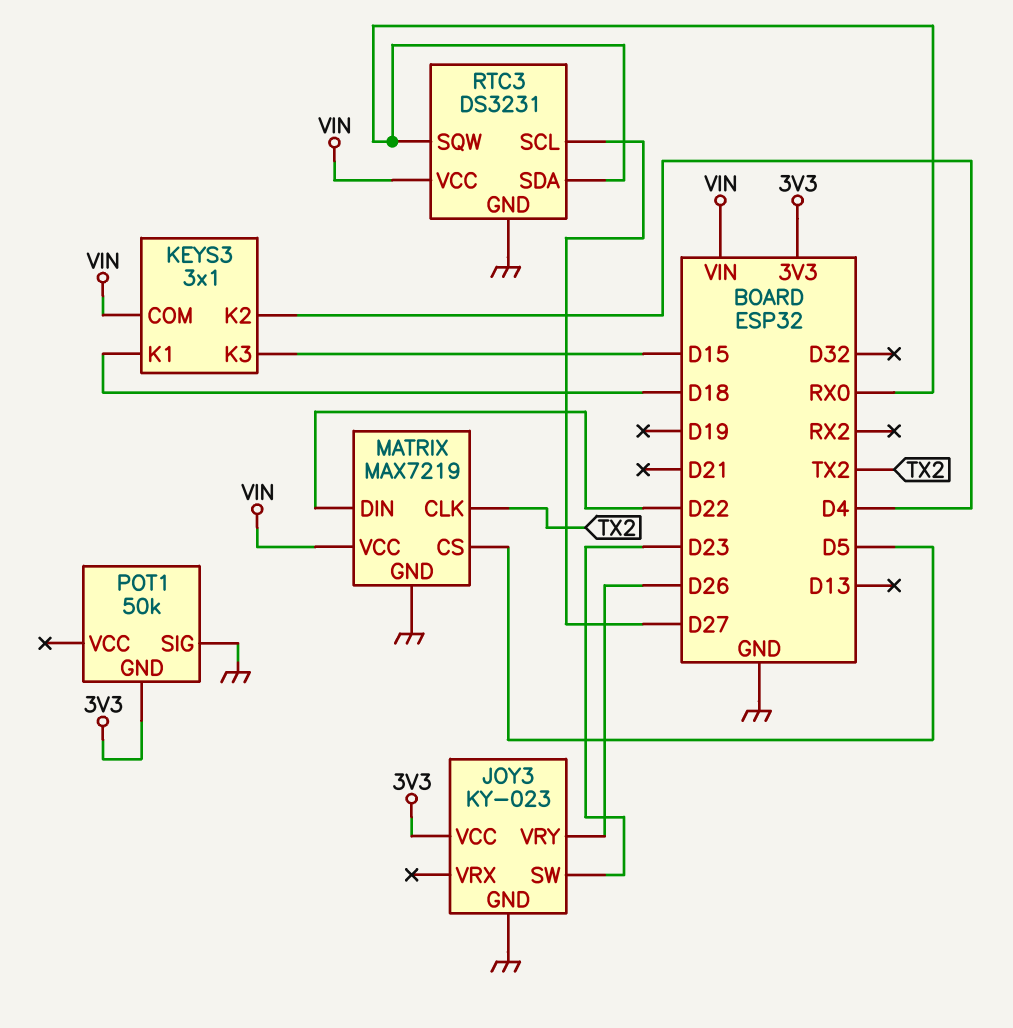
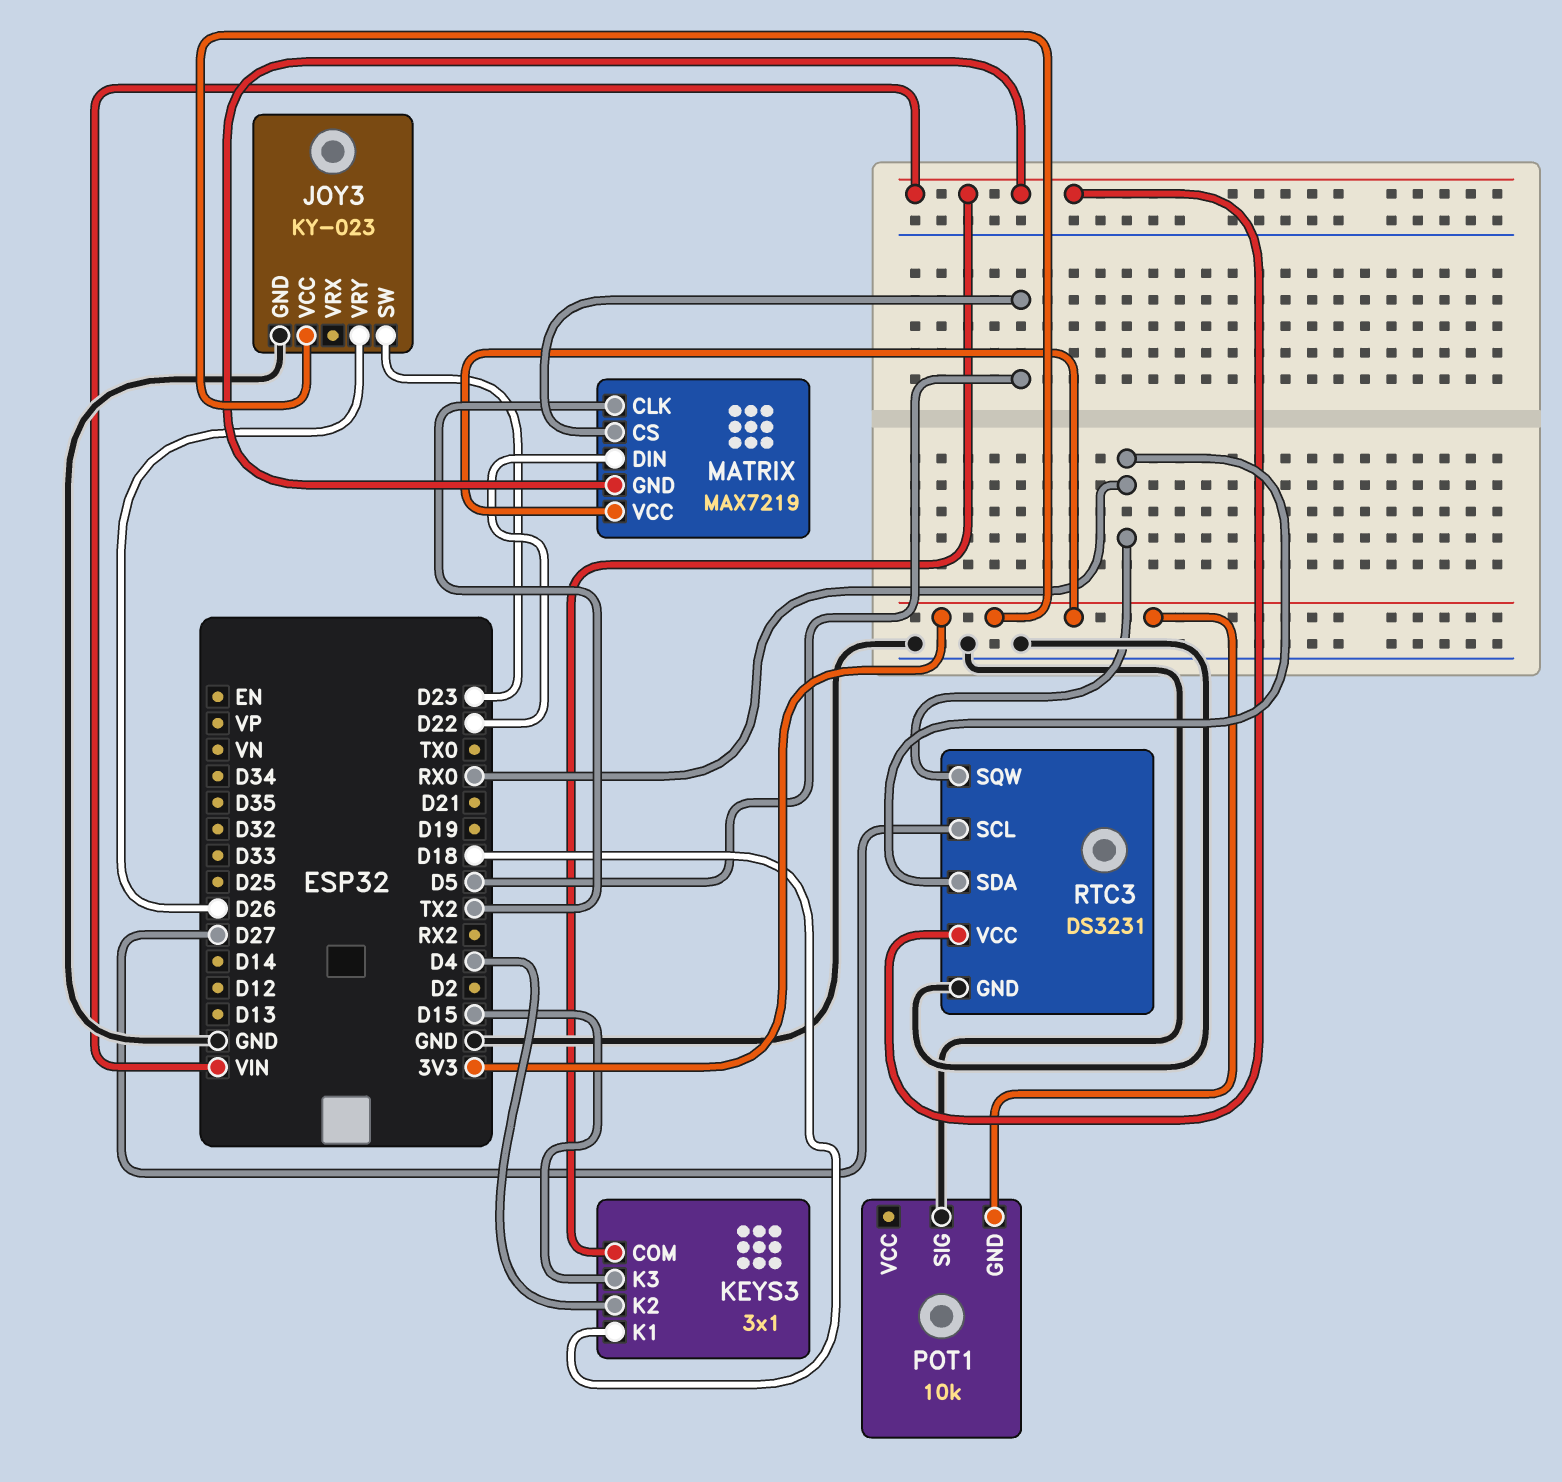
MATRIX pin GND: GND -> VIN
MATRIX pin VCC: VIN -> 3V3
POT1: 50k -> 10k

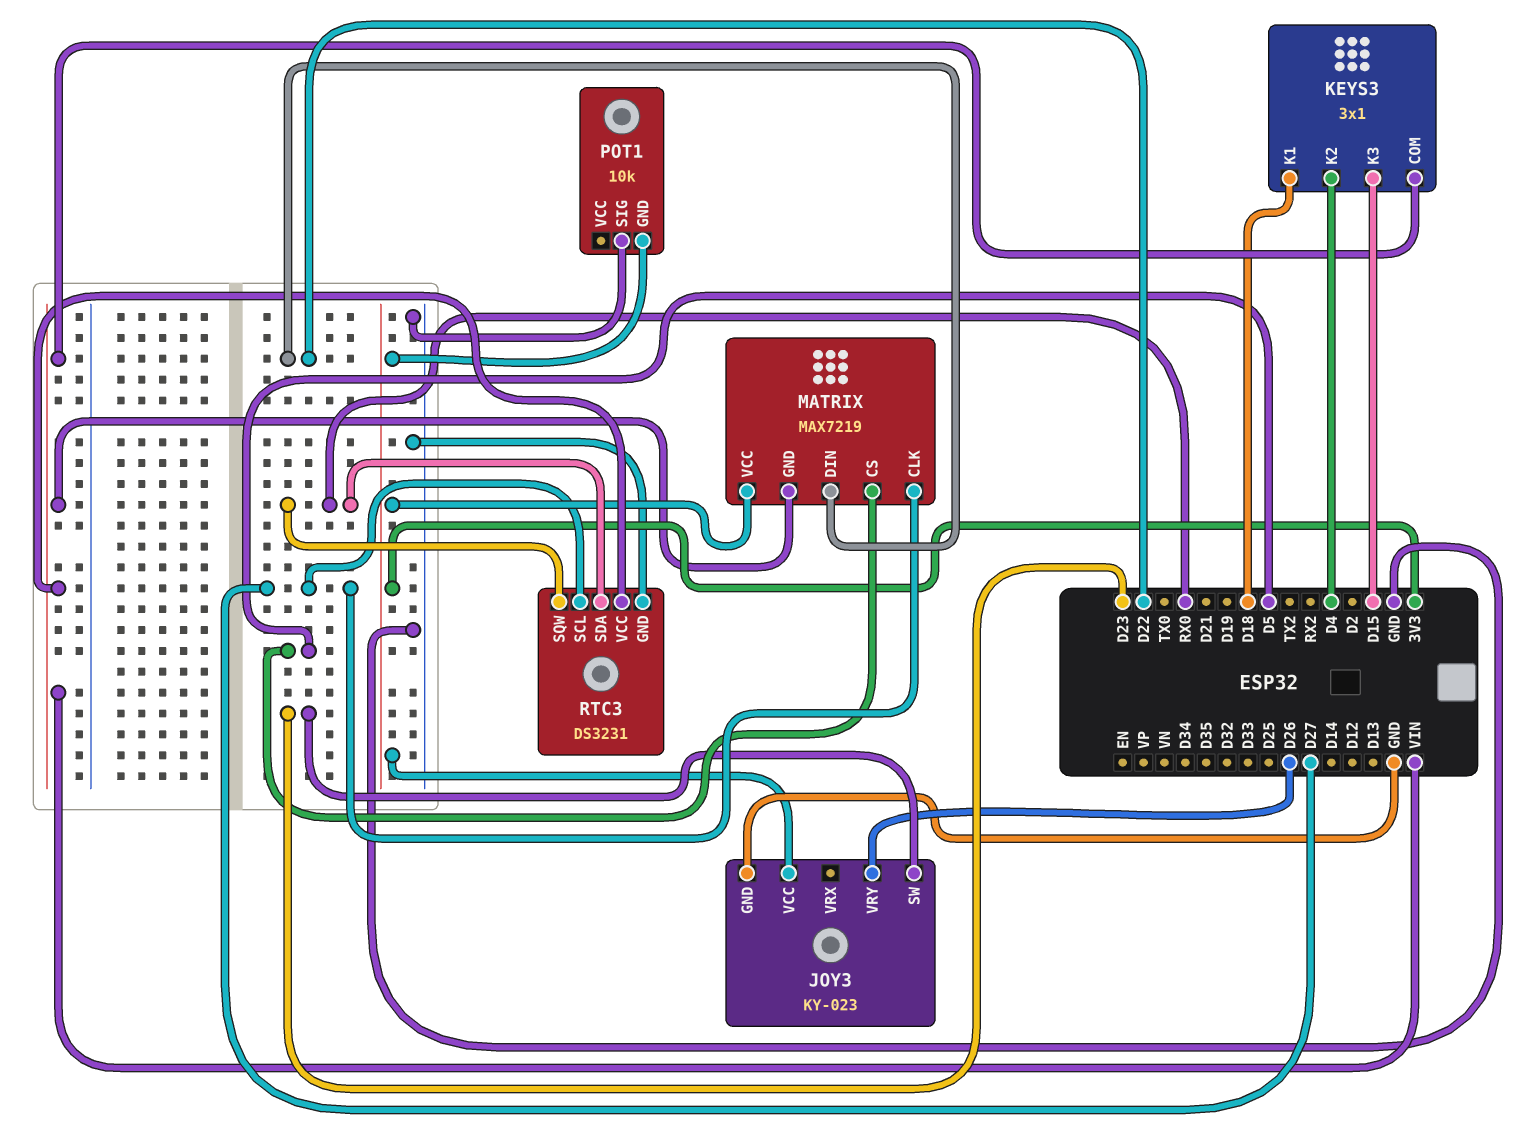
MATRIX pin CLK: TX2 -> D27

